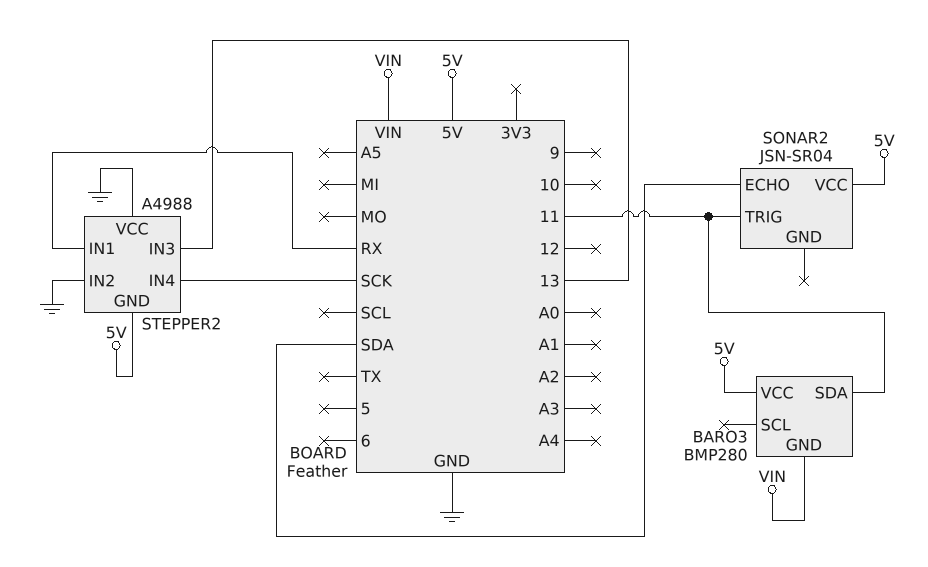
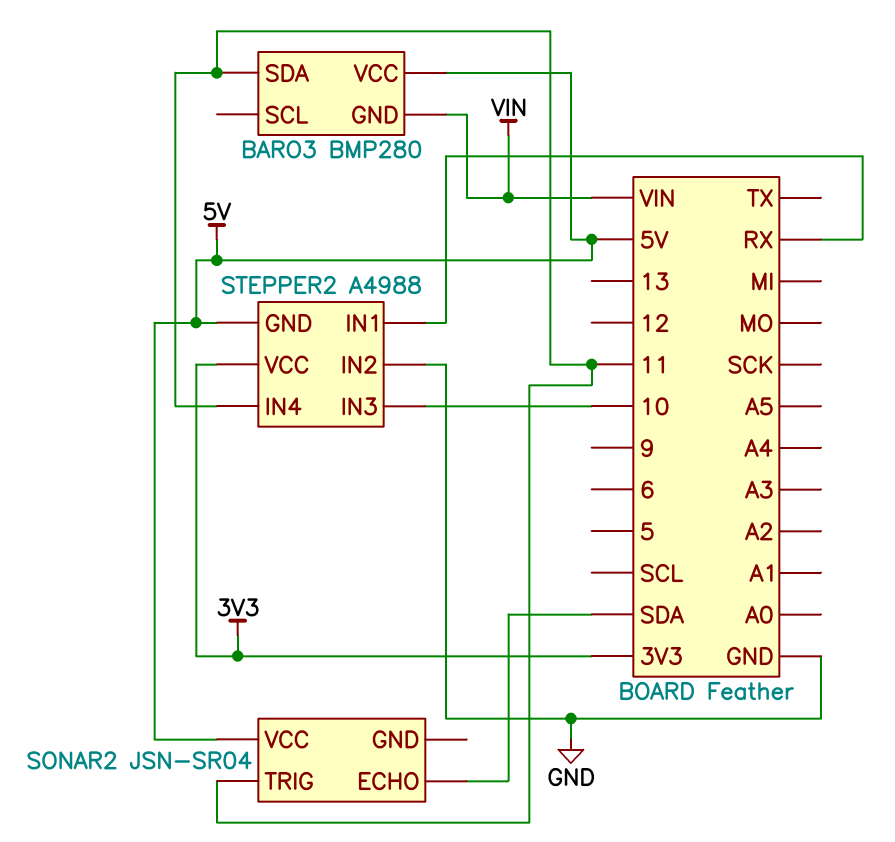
STEPPER2 pin IN3: 13 -> 10
STEPPER2 pin IN4: SCK -> 11
STEPPER2 pin VCC: GND -> 3V3

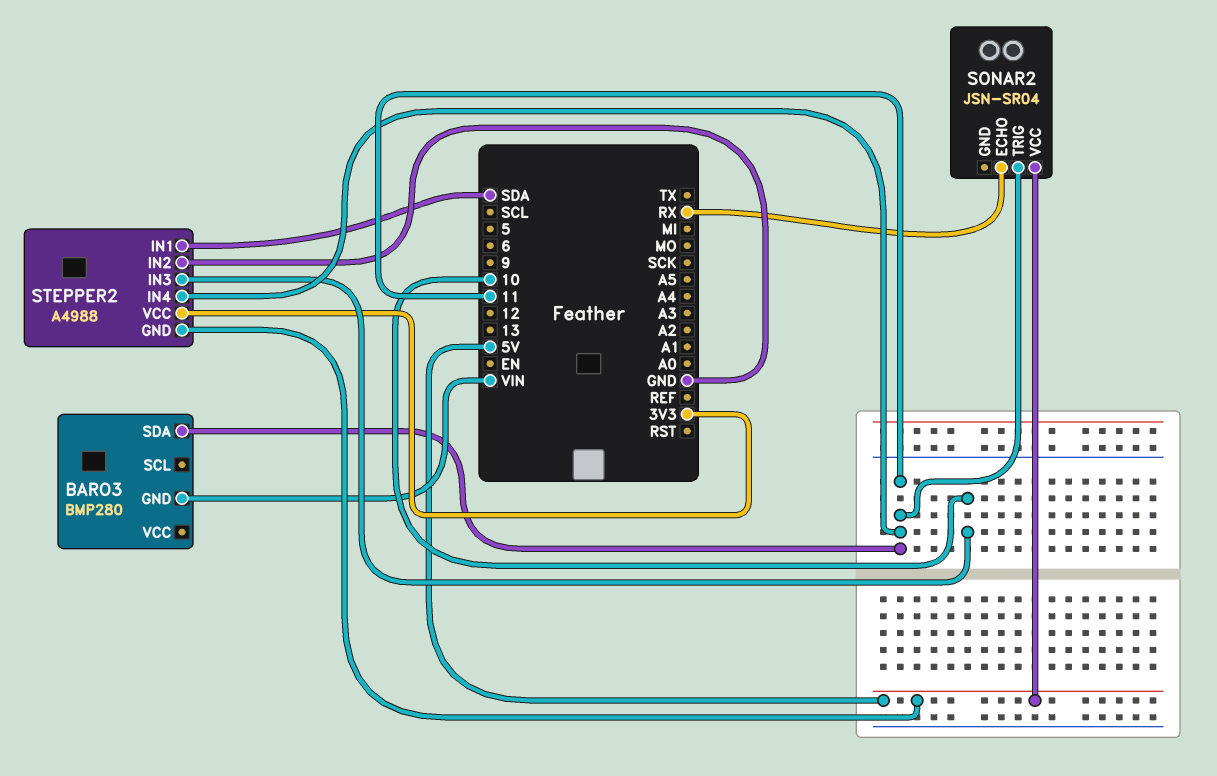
BARO3 pin VCC: 5V -> none
SONAR2 pin ECHO: SDA -> RX
STEPPER2 pin IN1: RX -> SDA

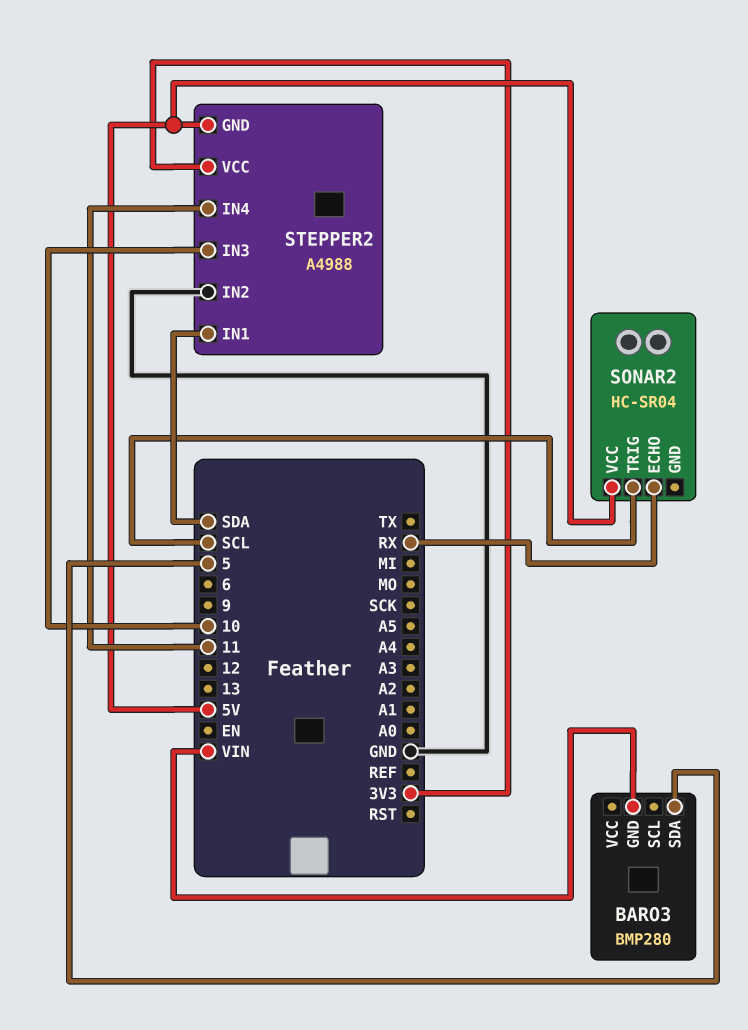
BARO3 pin SDA: 11 -> 5
SONAR2: JSN-SR04 -> HC-SR04
SONAR2 pin TRIG: 11 -> SCL

